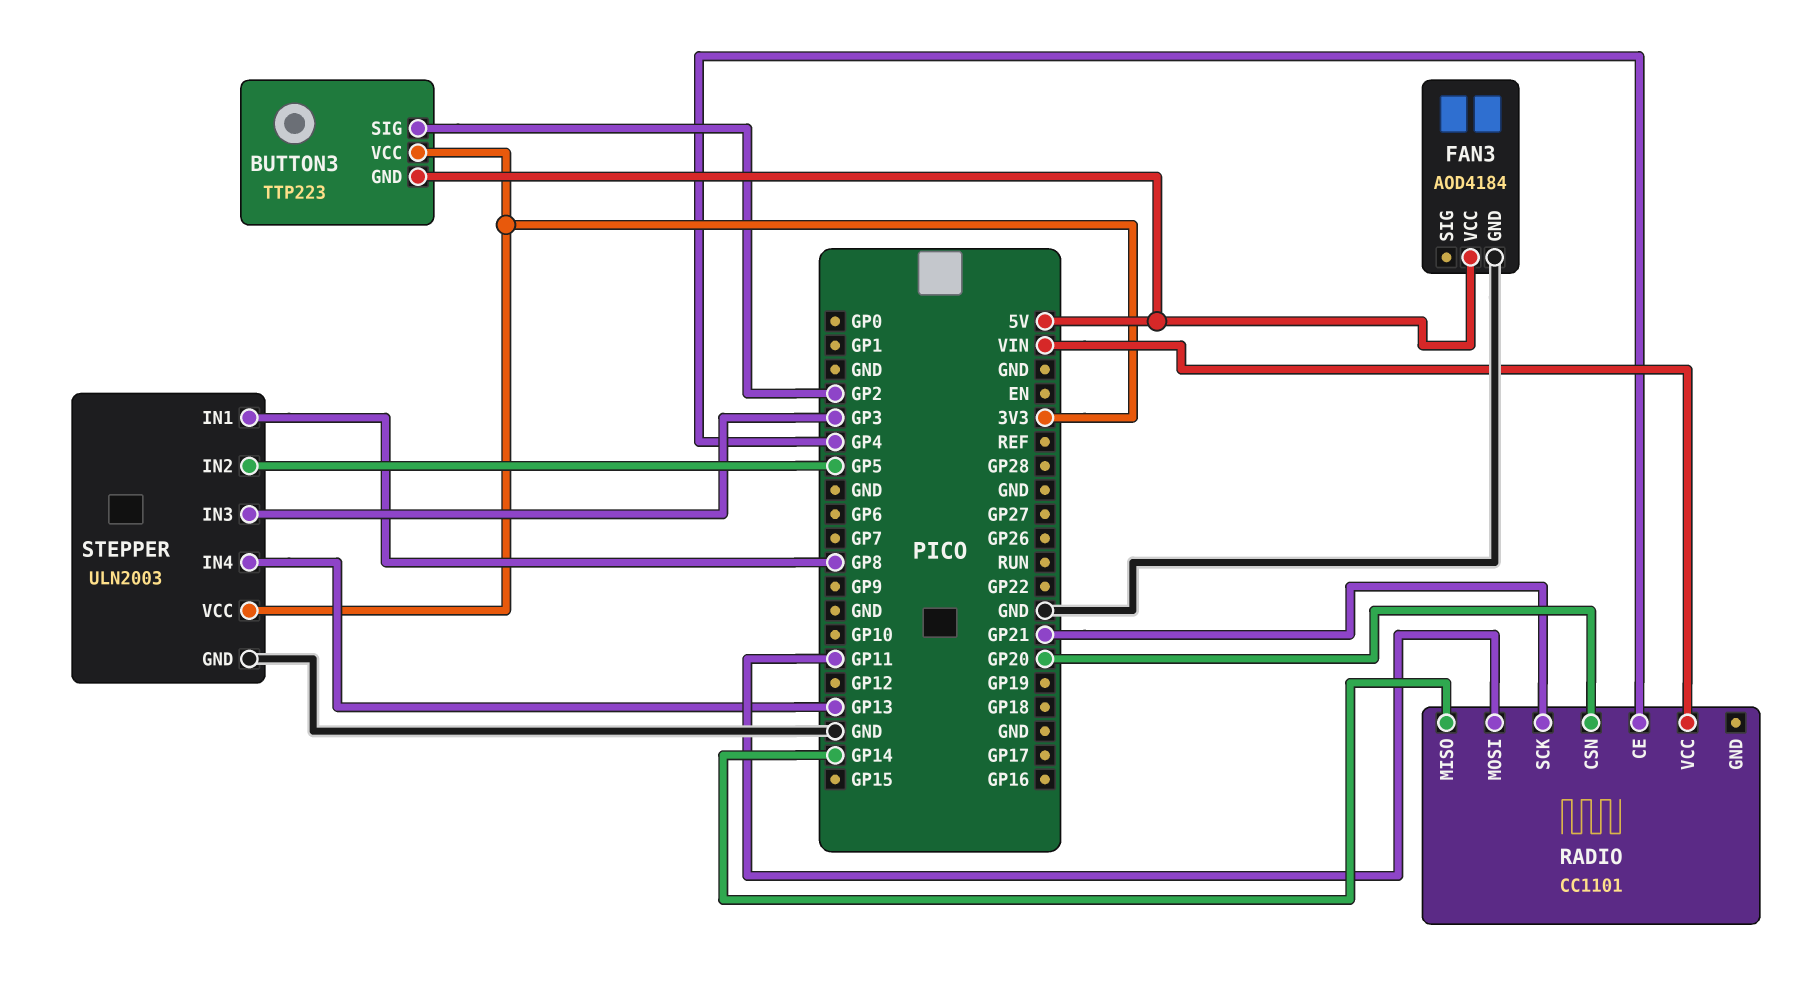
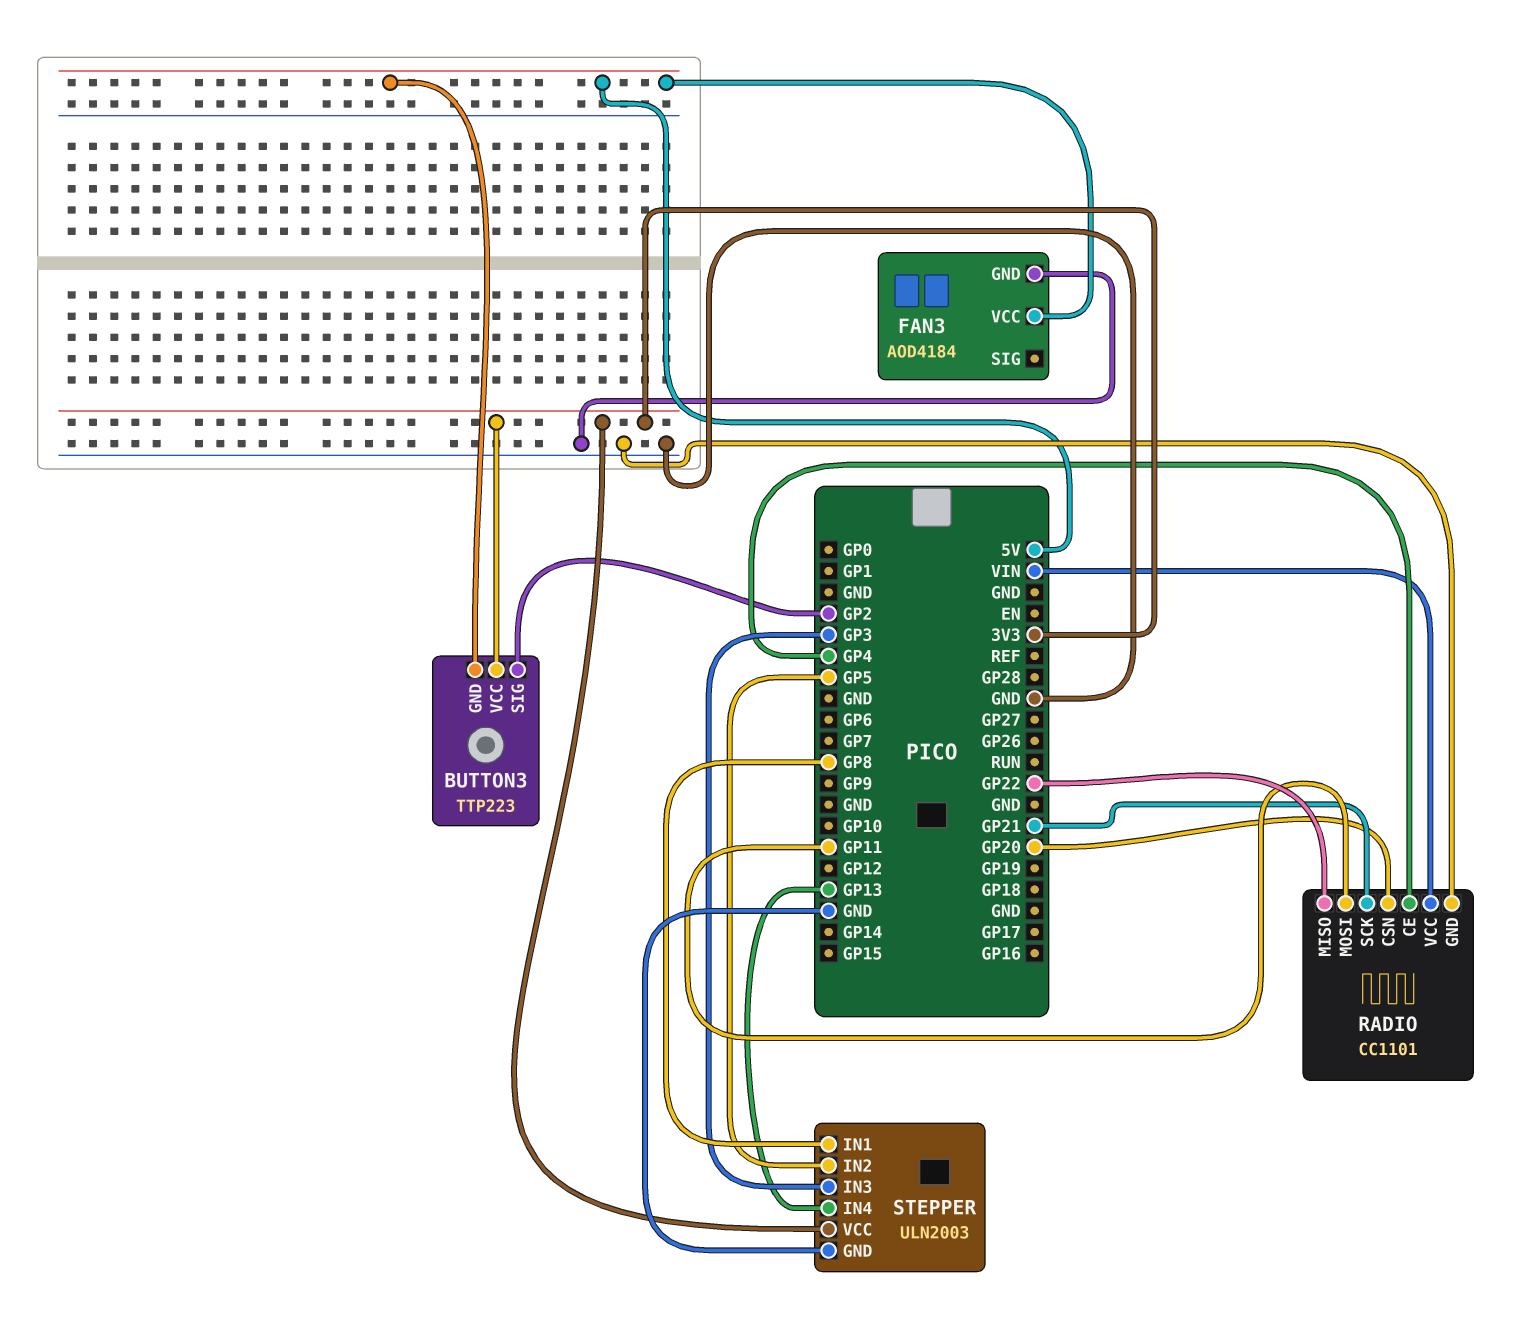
RADIO pin GND: none -> GND
RADIO pin MISO: GP14 -> GP22

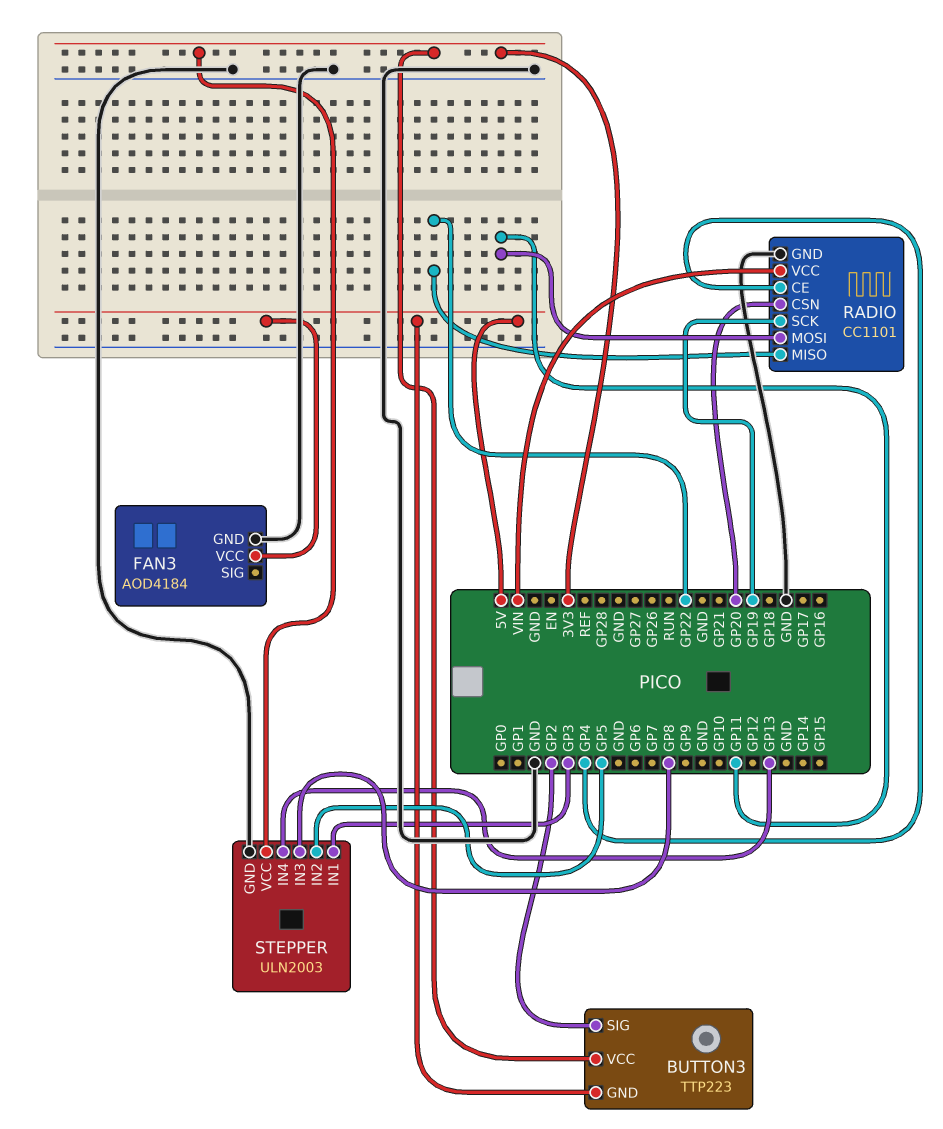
RADIO pin SCK: GP21 -> GP19
STEPPER pin IN1: GP8 -> GP3
STEPPER pin IN3: GP3 -> GP8

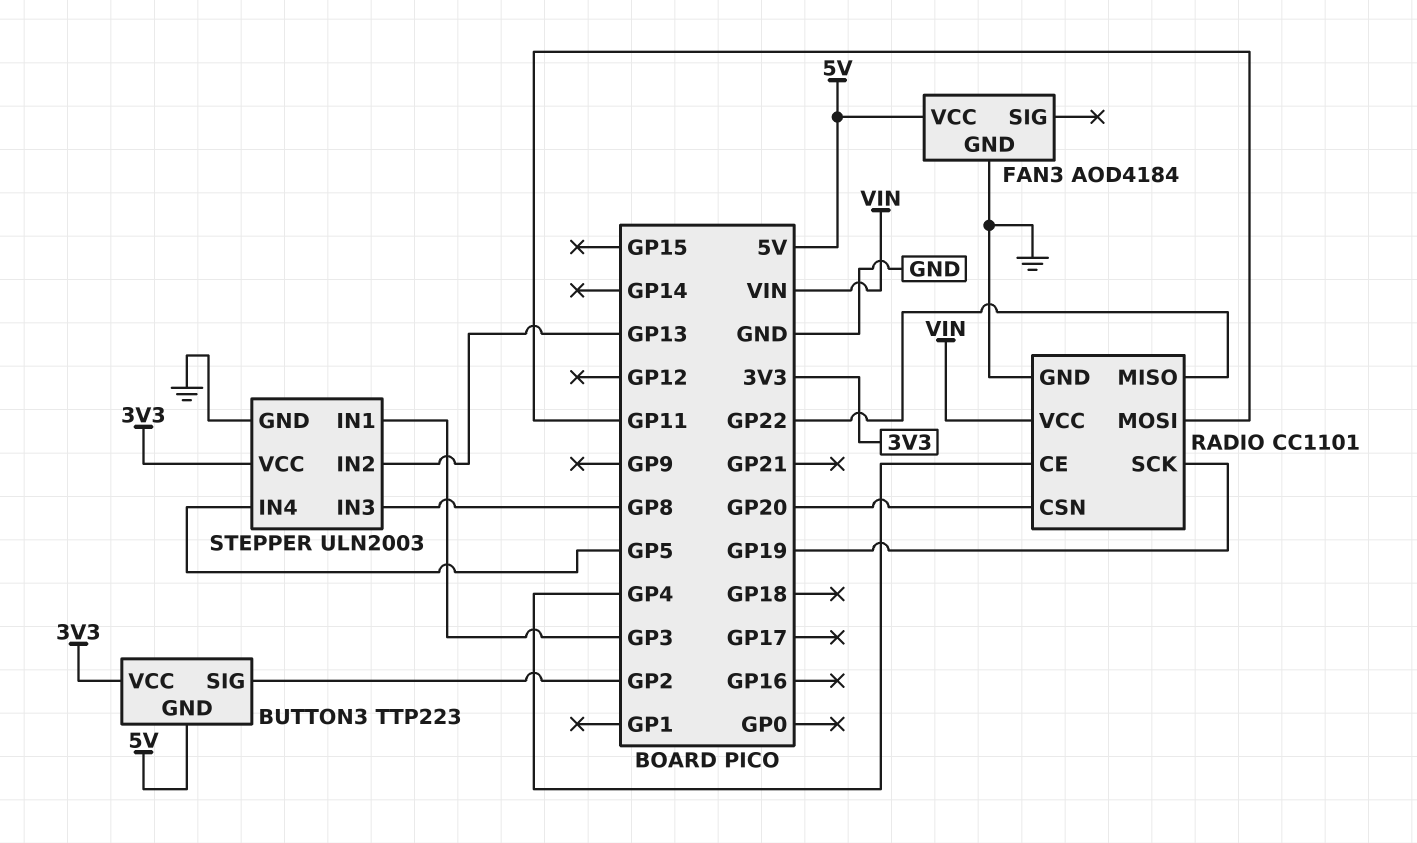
STEPPER pin IN2: GP5 -> GP13
STEPPER pin IN4: GP13 -> GP5

